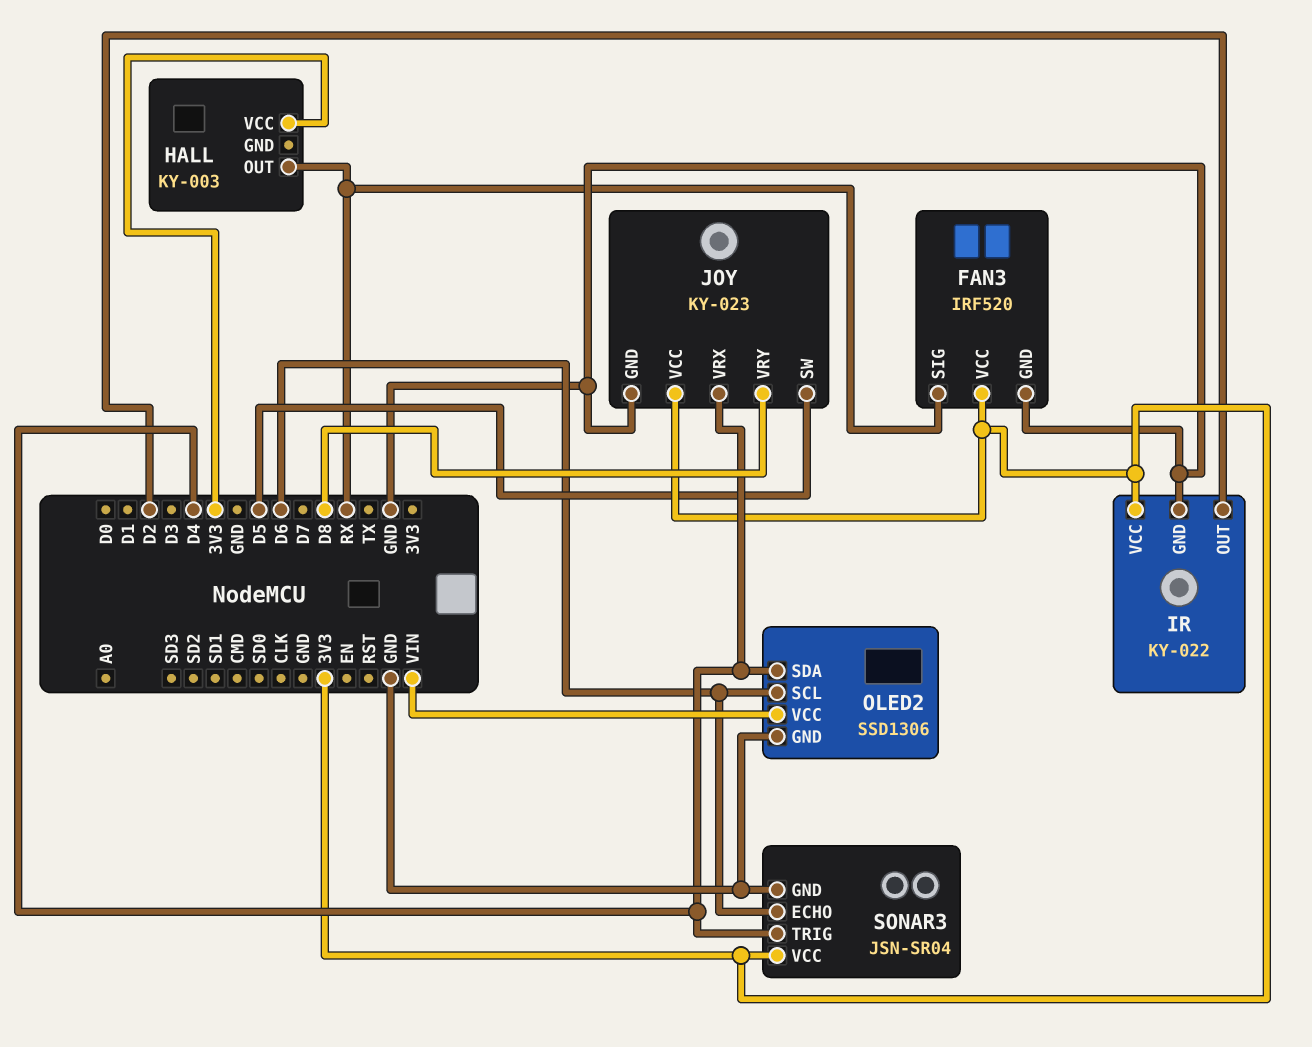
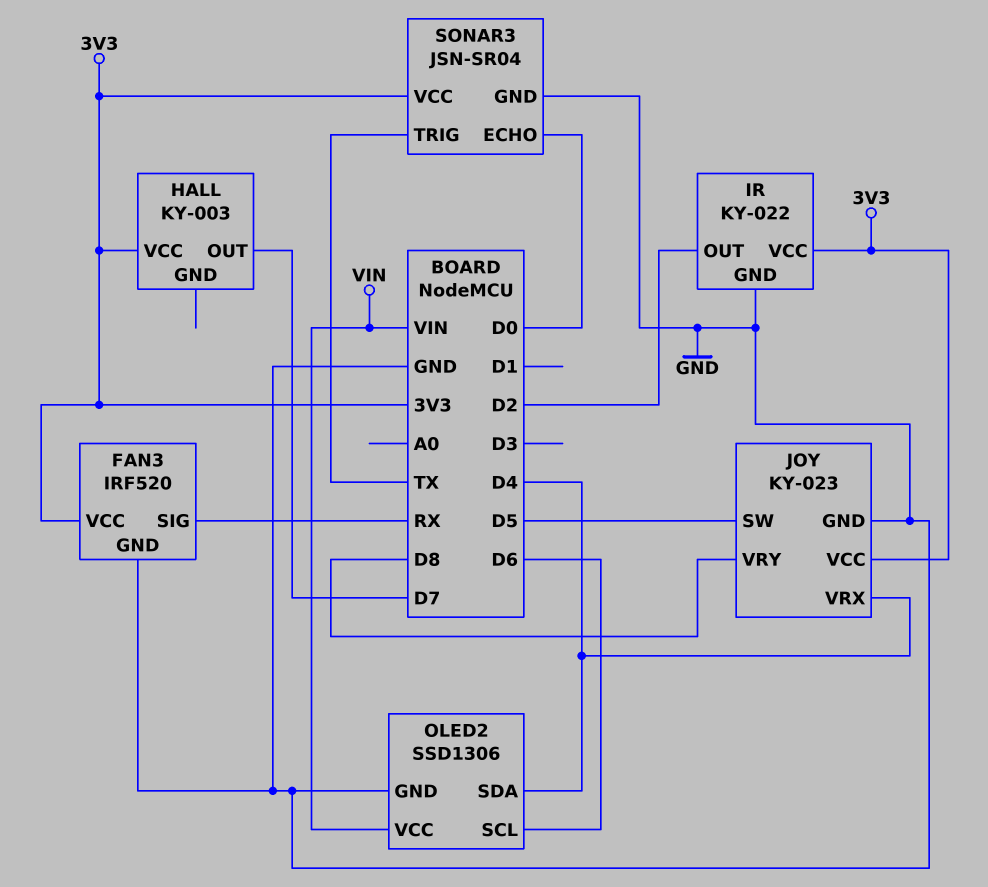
HALL pin OUT: RX -> D7
SONAR3 pin ECHO: D6 -> D0
SONAR3 pin TRIG: D4 -> TX

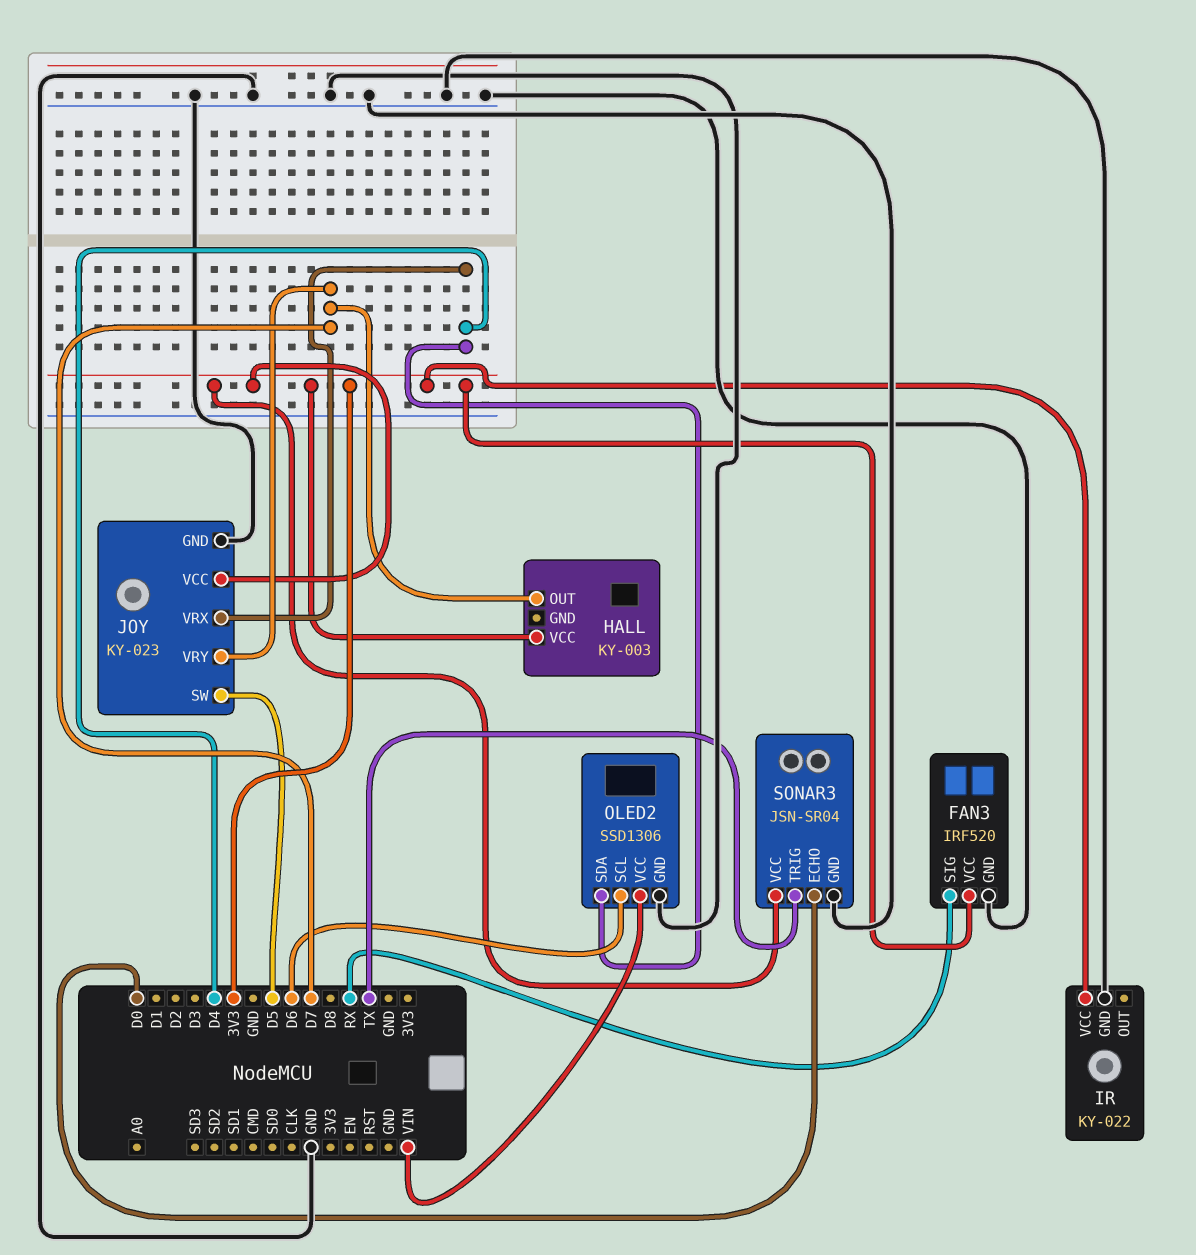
IR pin OUT: D2 -> none
JOY pin VRY: D8 -> D7

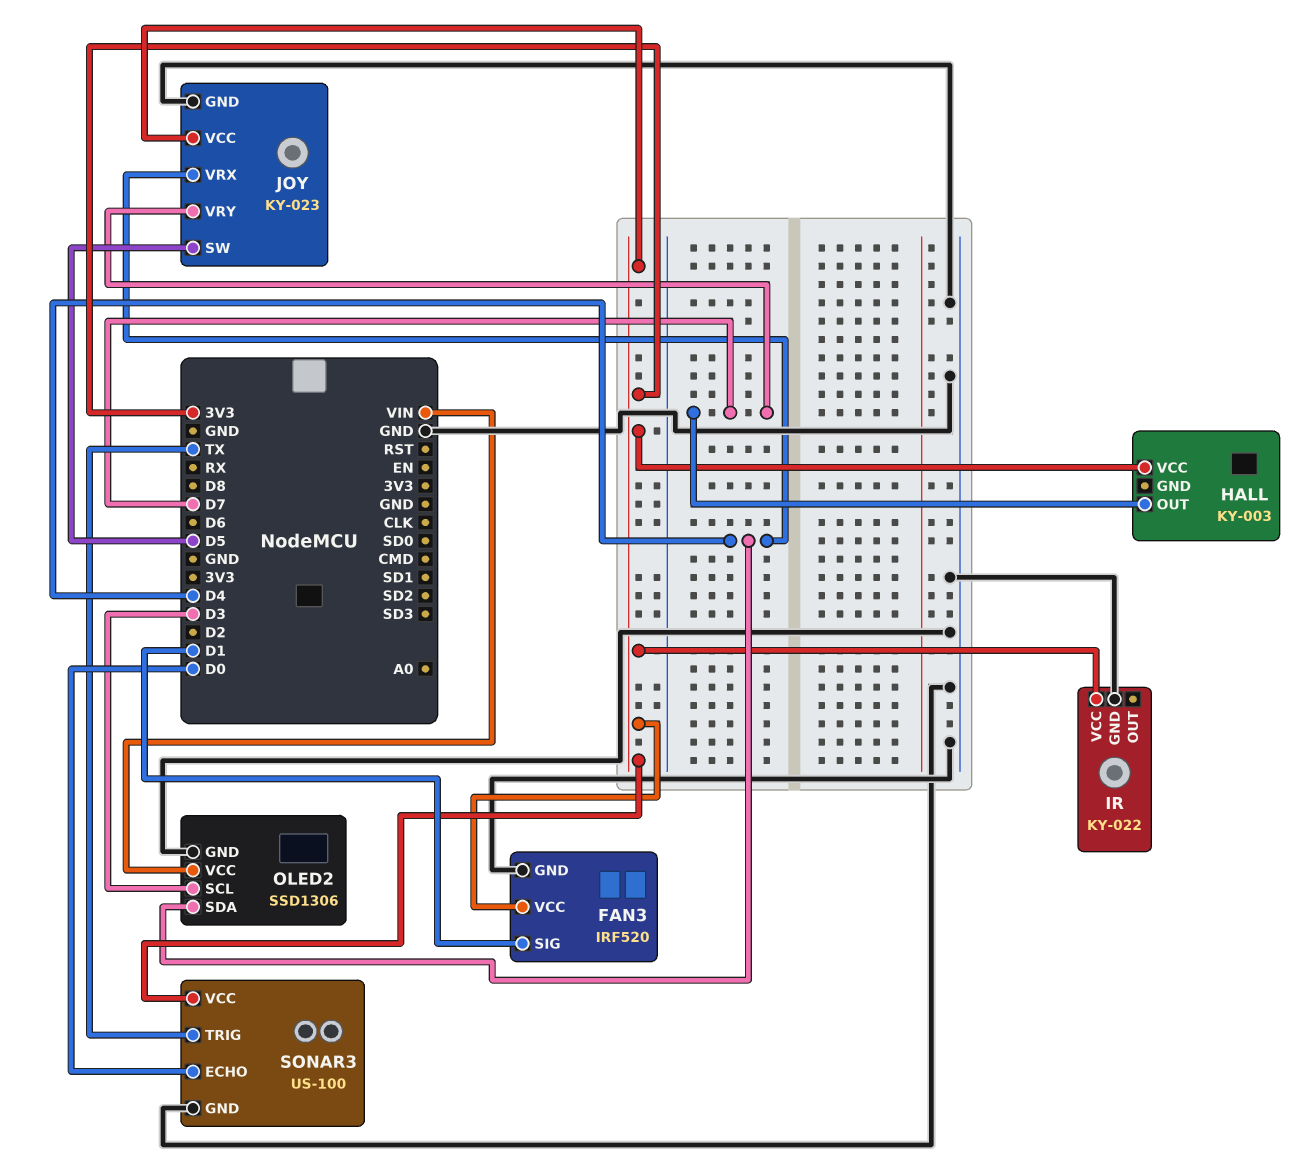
FAN3 pin SIG: RX -> D1
OLED2 pin SCL: D6 -> D3
SONAR3: JSN-SR04 -> US-100

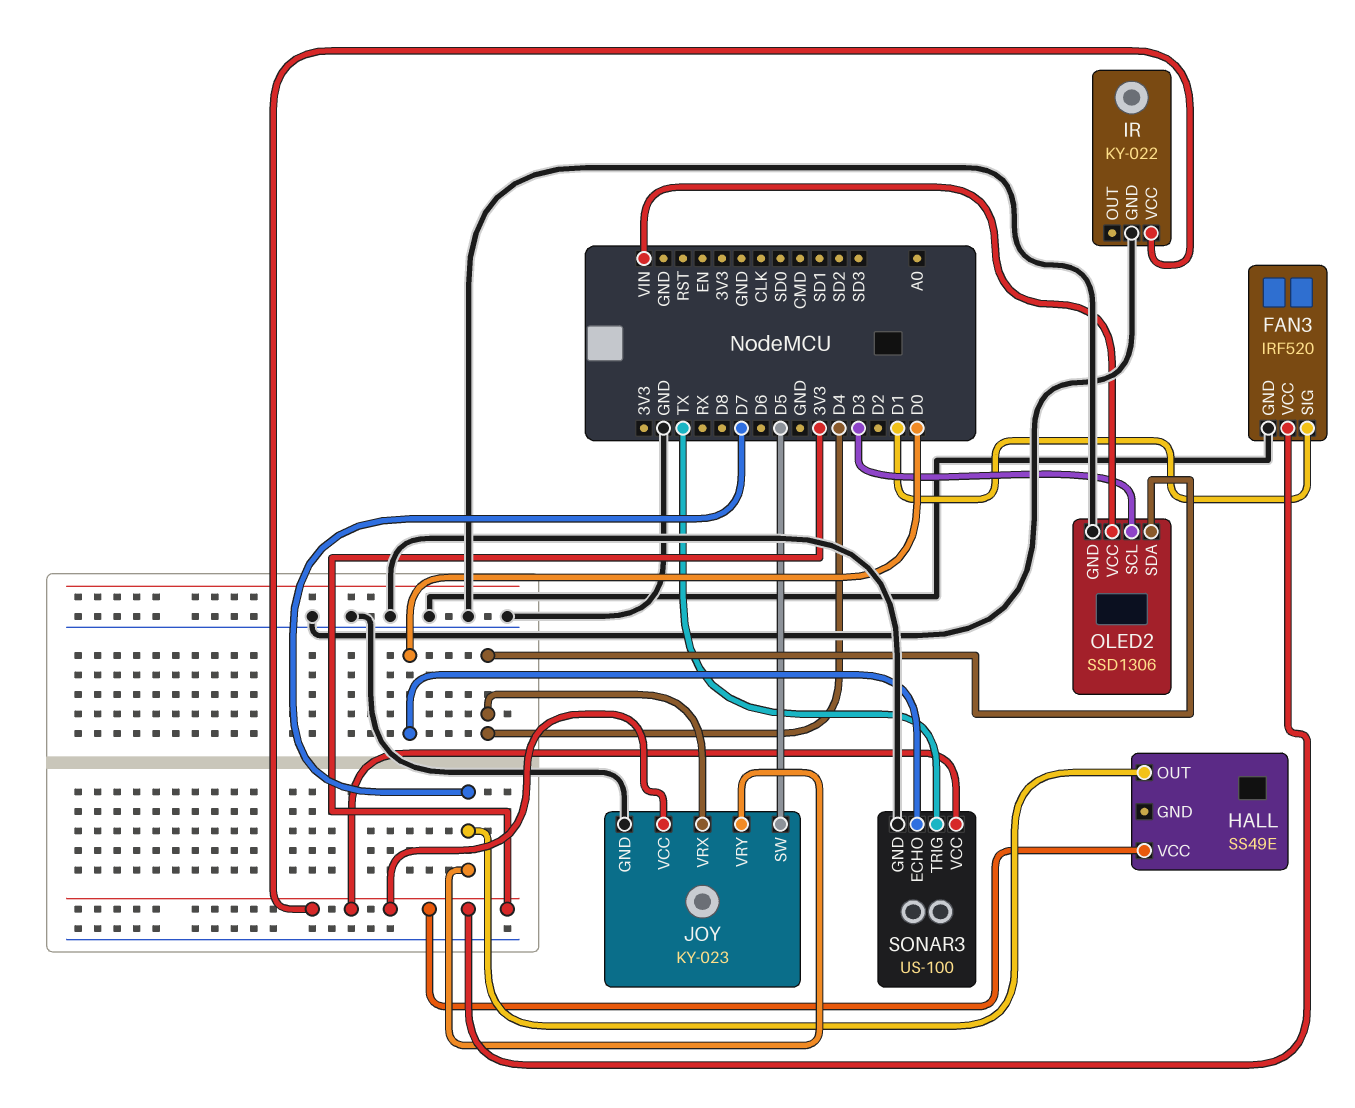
HALL: KY-003 -> SS49E

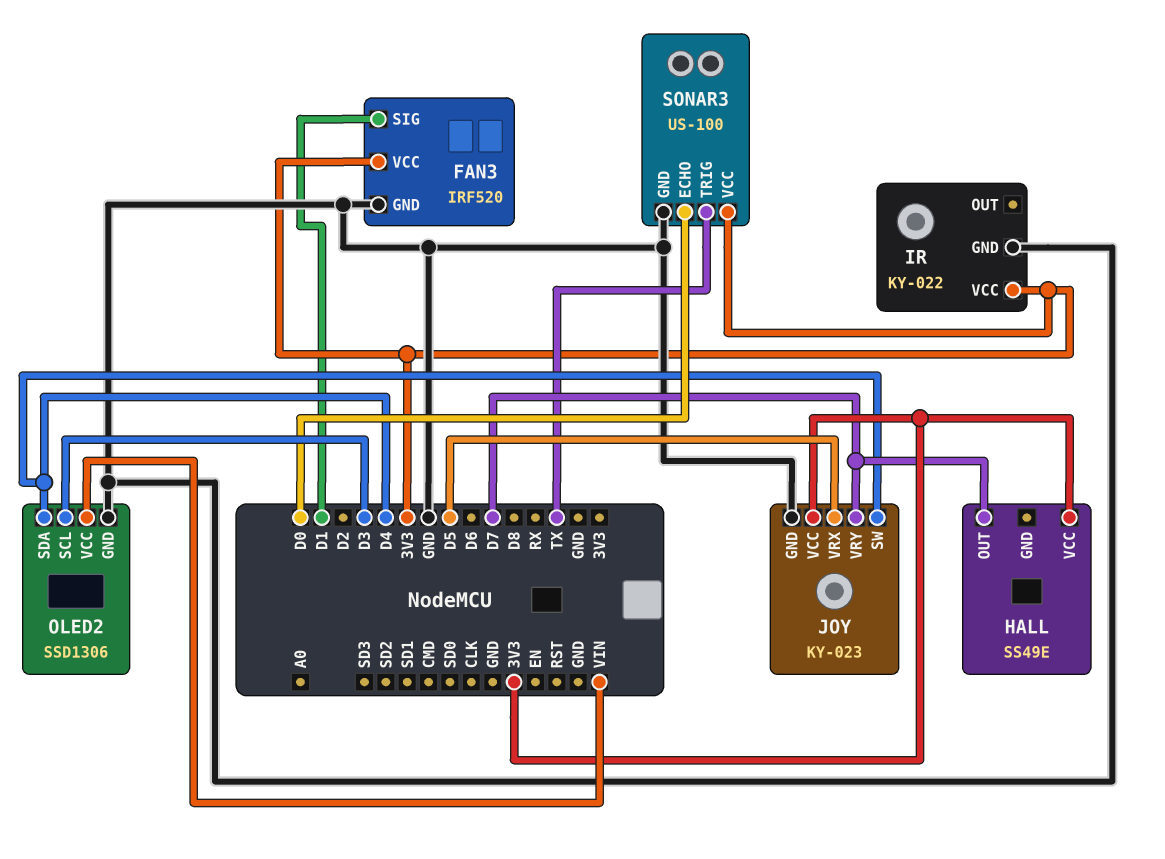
JOY pin SW: D5 -> D4
JOY pin VRX: D4 -> D5

